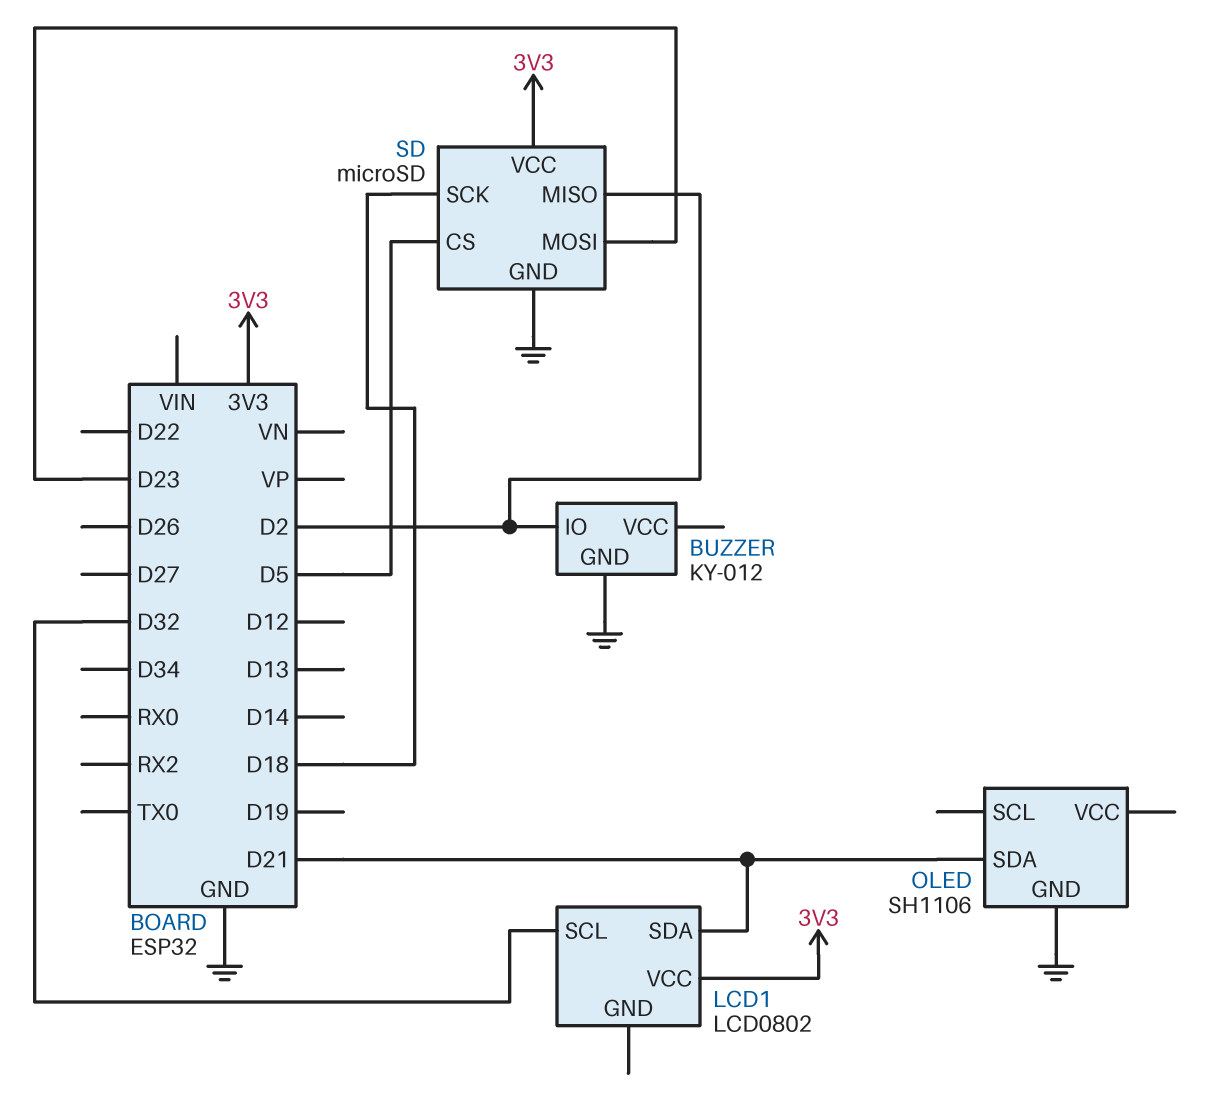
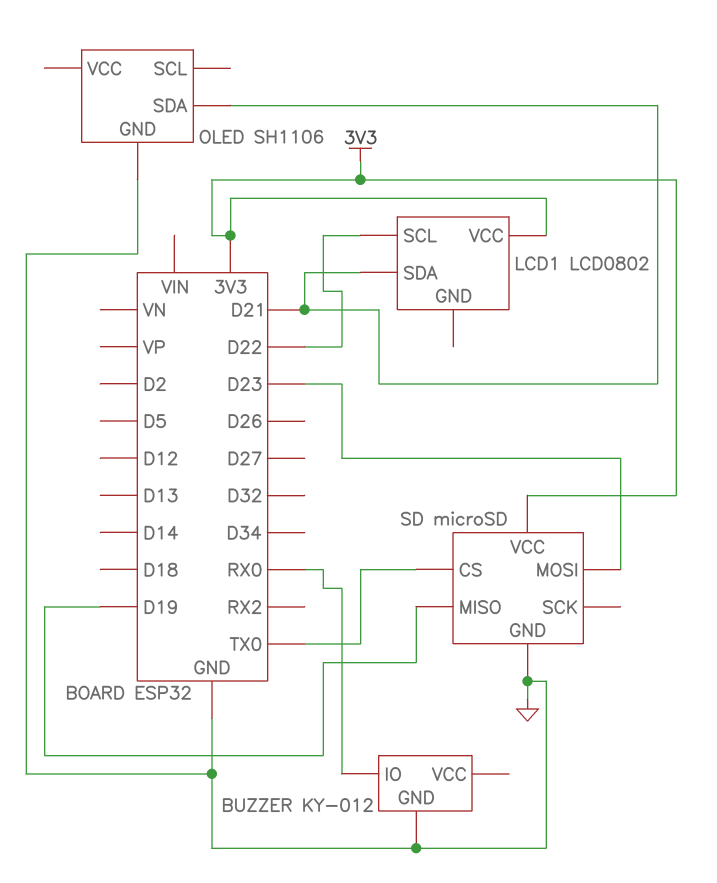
BUZZER pin IO: D2 -> RX0
LCD1 pin SCL: D32 -> D22
SD pin CS: D5 -> TX0
SD pin MISO: D2 -> D19
SD pin SCK: D18 -> none

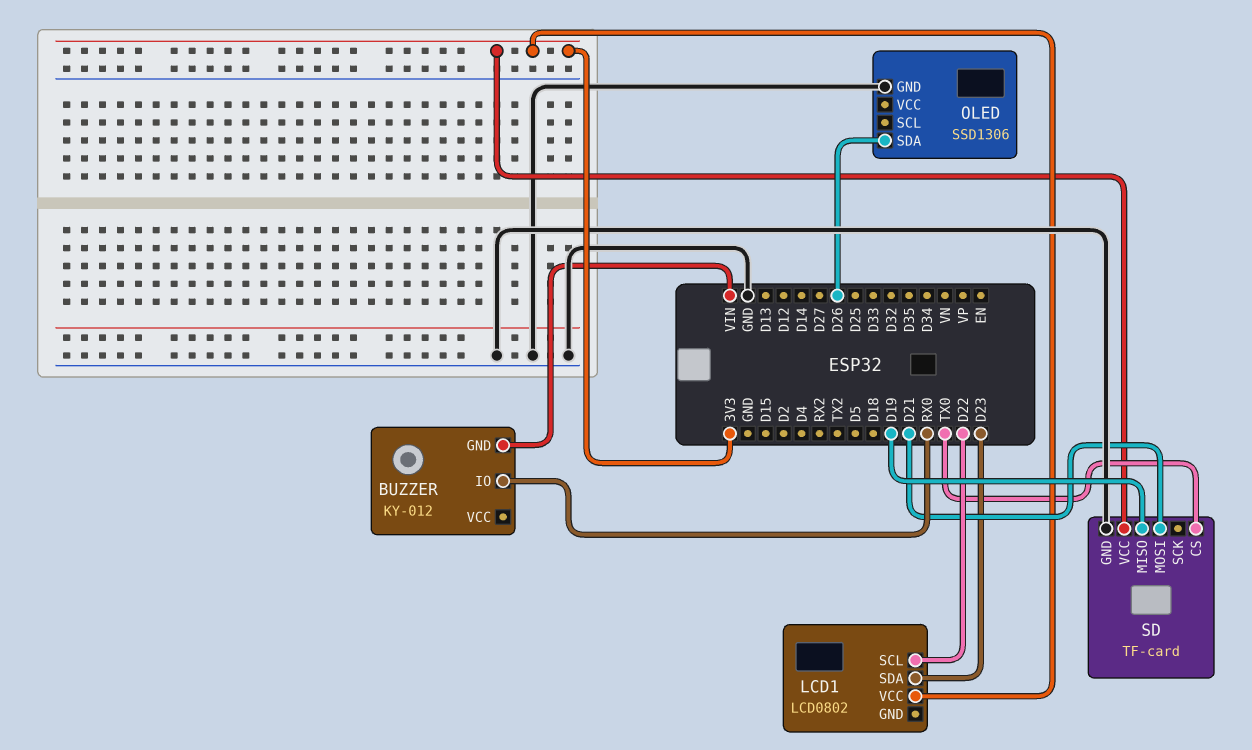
BUZZER pin GND: GND -> VIN
LCD1 pin SDA: D21 -> D23
OLED: SH1106 -> SSD1306
OLED pin SDA: D21 -> D26
SD: microSD -> TF-card
SD pin MOSI: D23 -> D21

